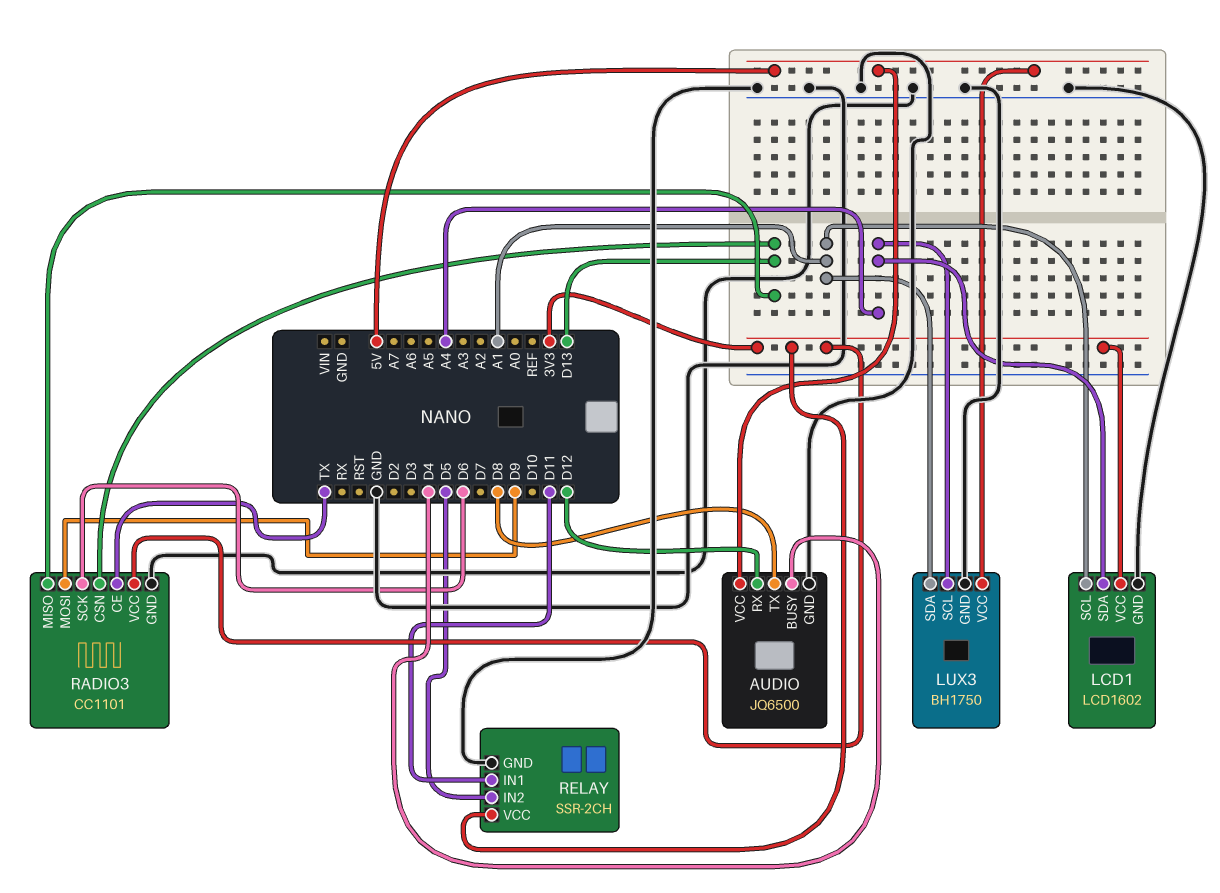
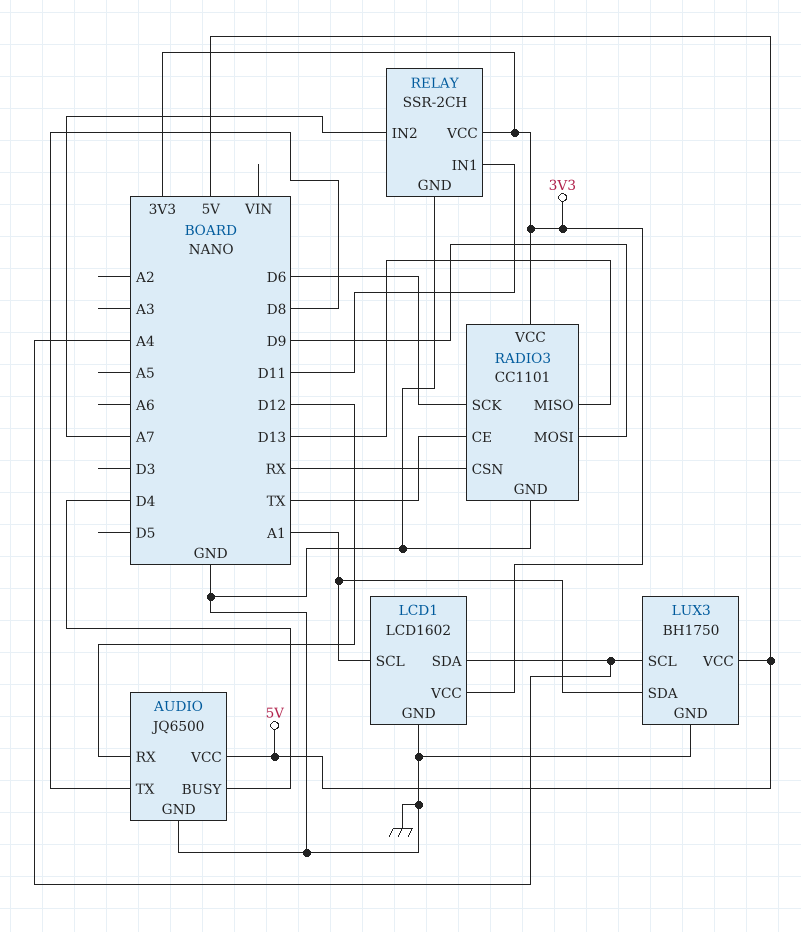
RADIO3 pin CSN: D13 -> RX
RELAY pin IN2: D5 -> A7

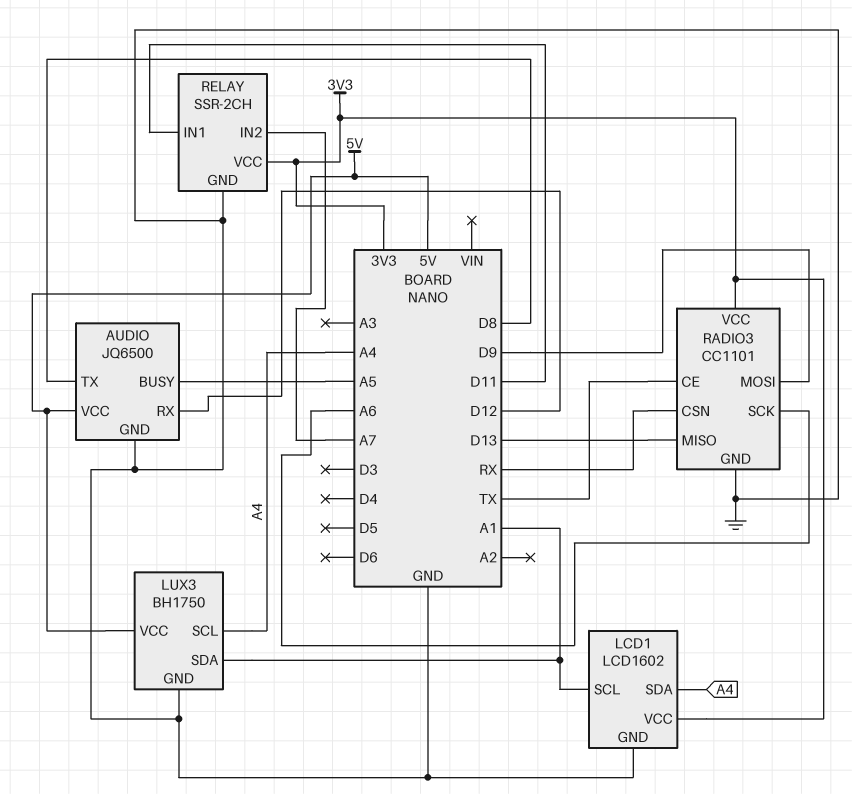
AUDIO pin BUSY: D4 -> A5
RADIO3 pin SCK: D6 -> A6

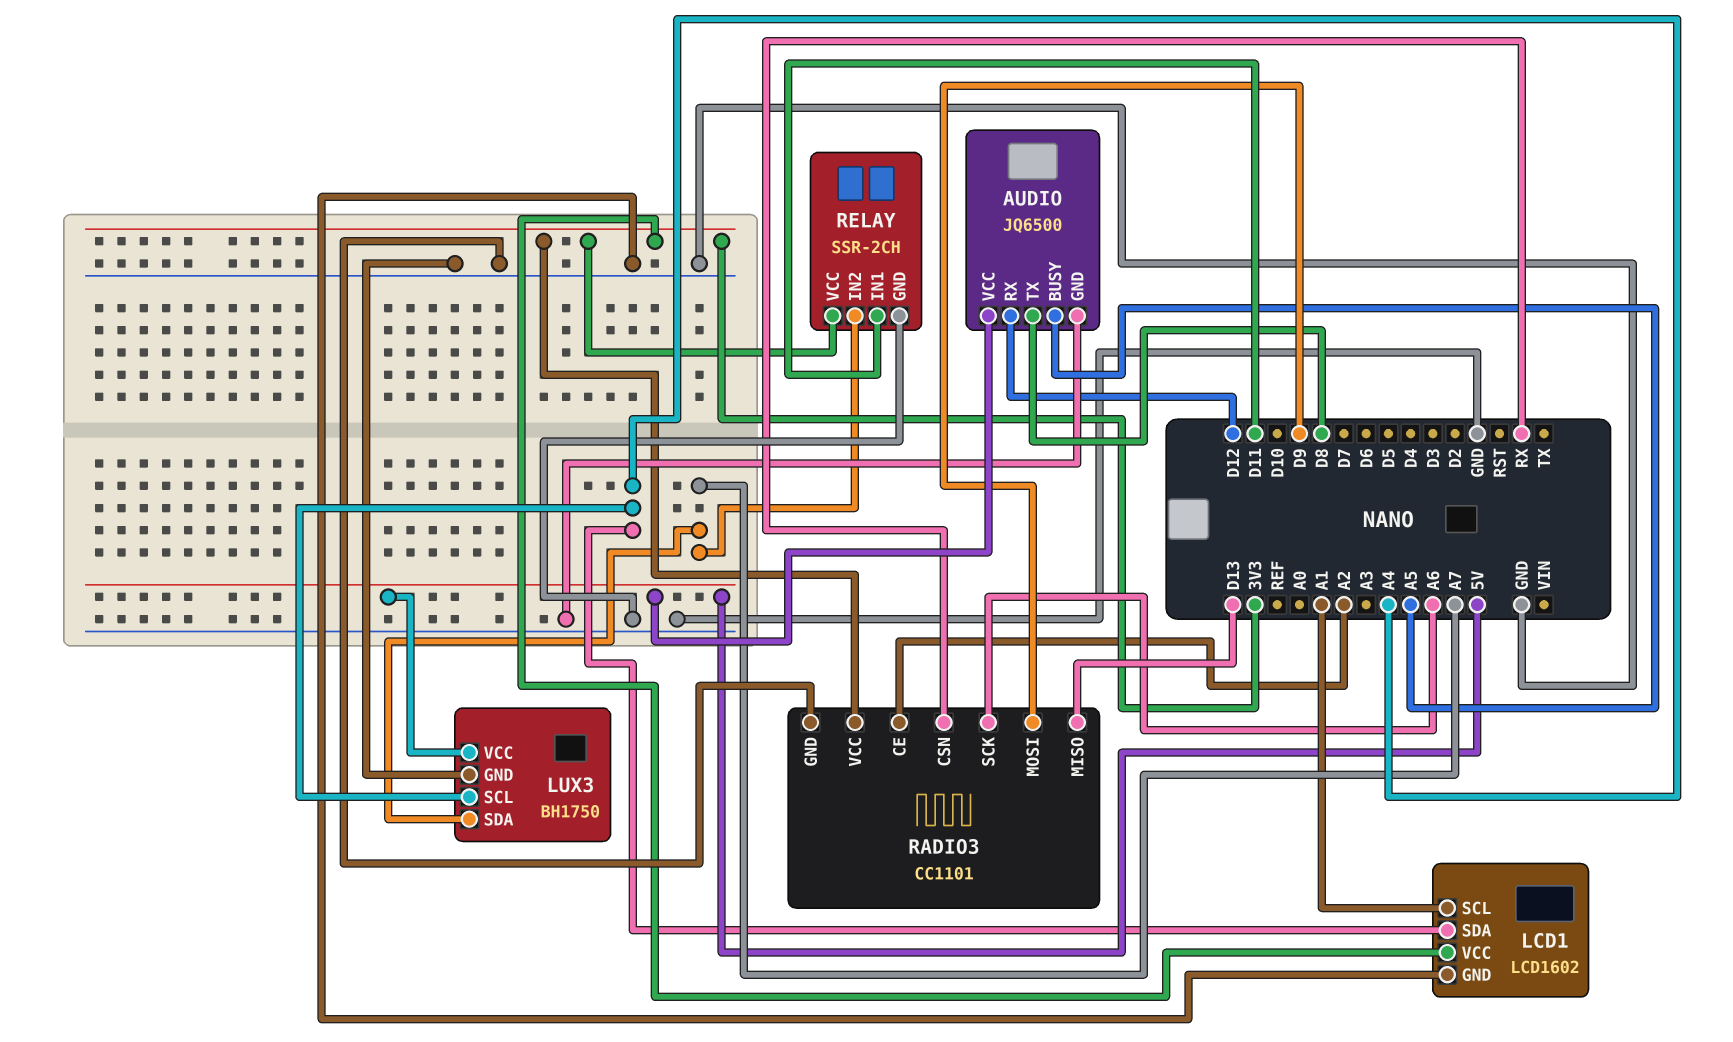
LUX3 pin SDA: A1 -> A7
RADIO3 pin CE: TX -> A2

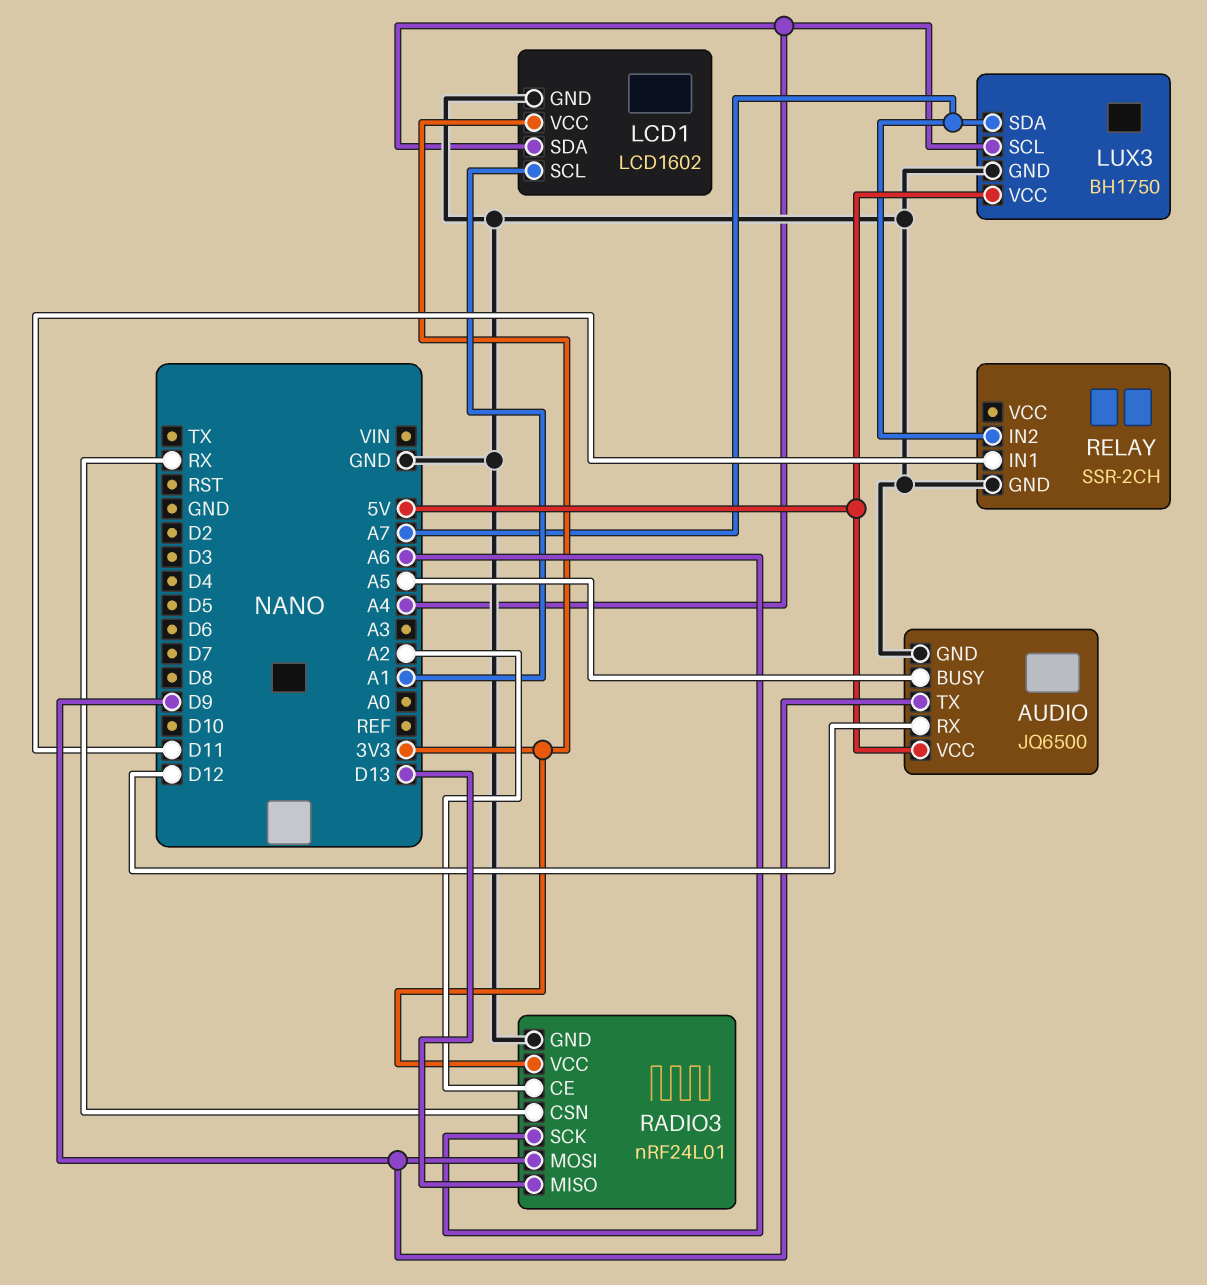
AUDIO pin TX: D8 -> D9
RADIO3: CC1101 -> nRF24L01
RELAY pin VCC: 3V3 -> none

